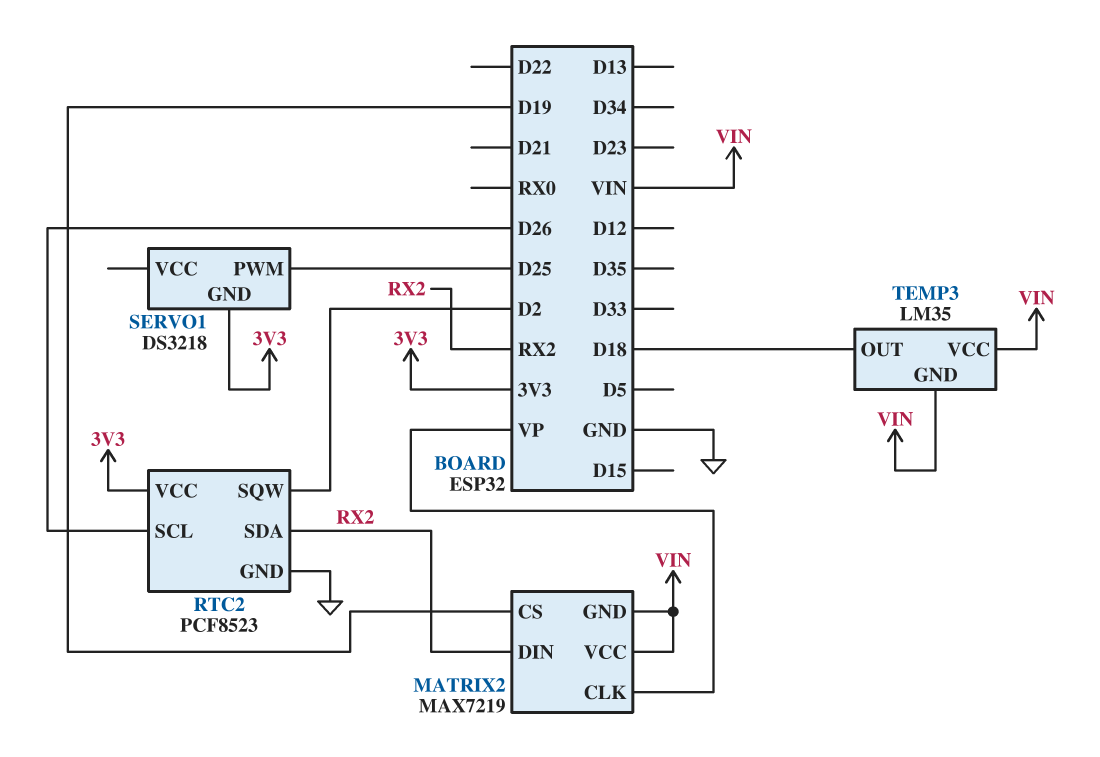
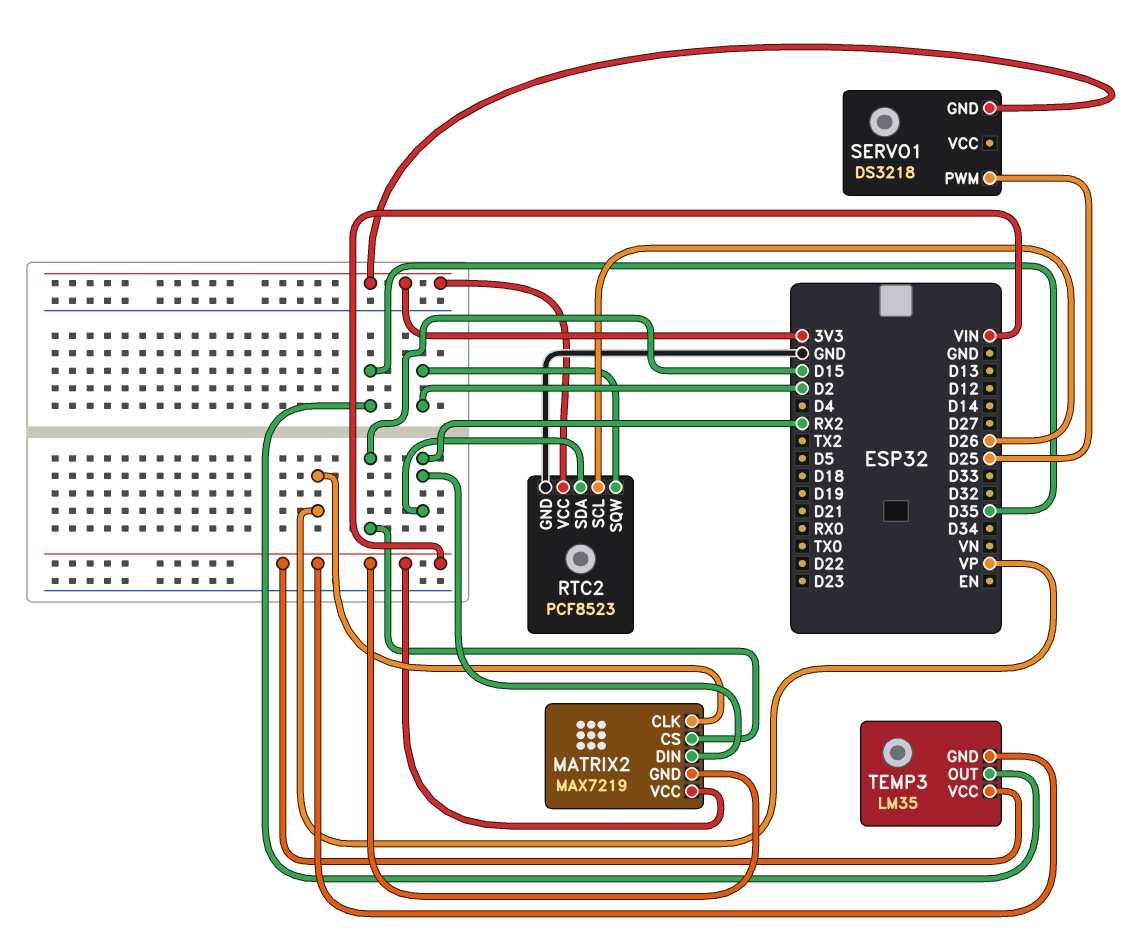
MATRIX2 pin CS: D19 -> D15
TEMP3 pin OUT: D18 -> D35

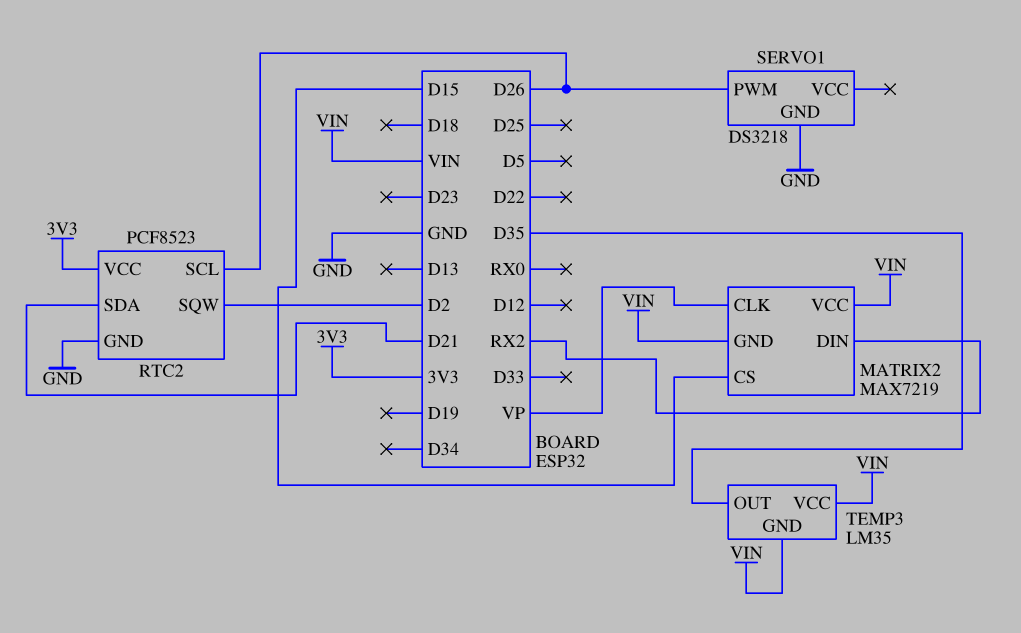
RTC2 pin SDA: RX2 -> D21
SERVO1 pin GND: 3V3 -> GND
SERVO1 pin PWM: D25 -> D26

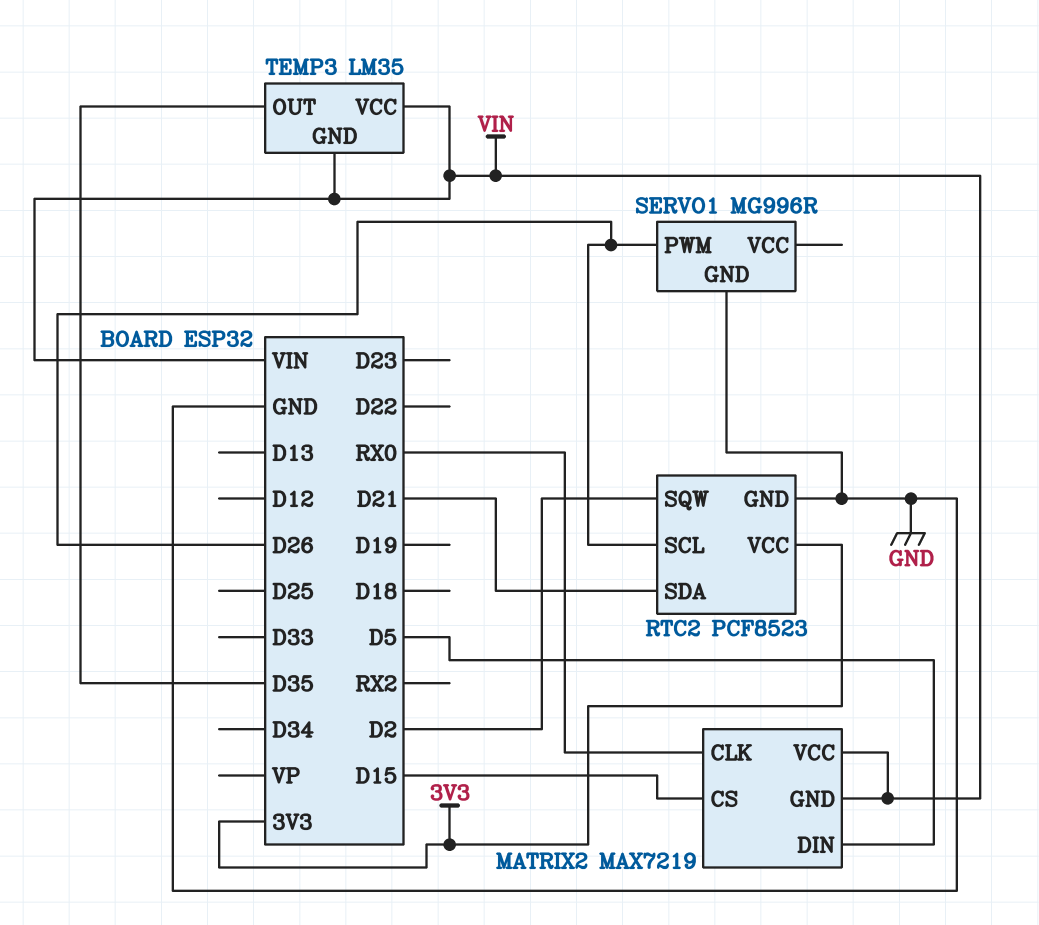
MATRIX2 pin CLK: VP -> RX0
MATRIX2 pin DIN: RX2 -> D5
SERVO1: DS3218 -> MG996R

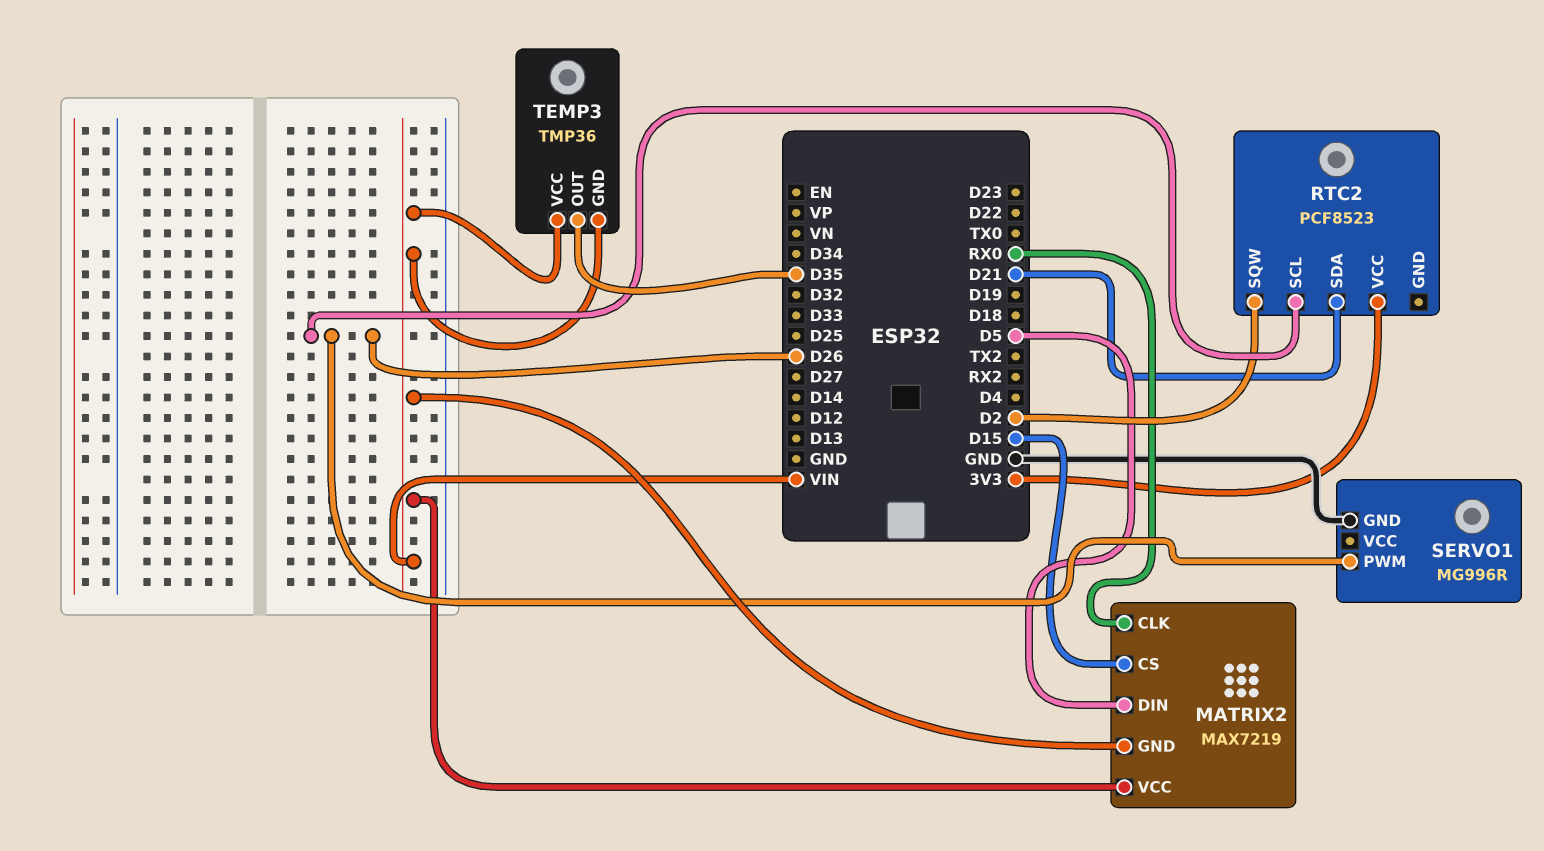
RTC2 pin GND: GND -> none
TEMP3: LM35 -> TMP36

